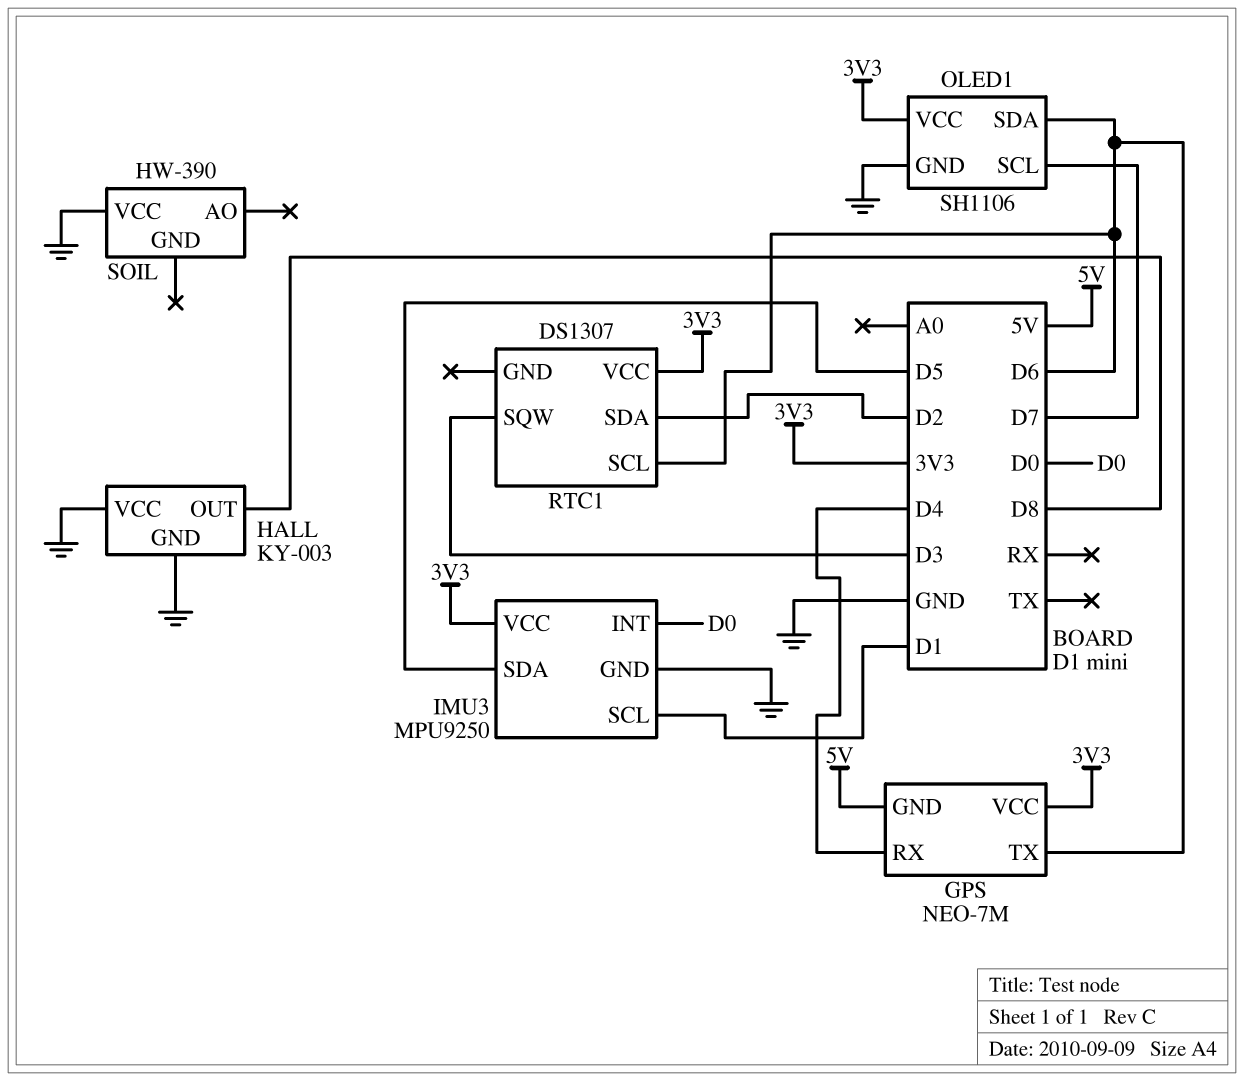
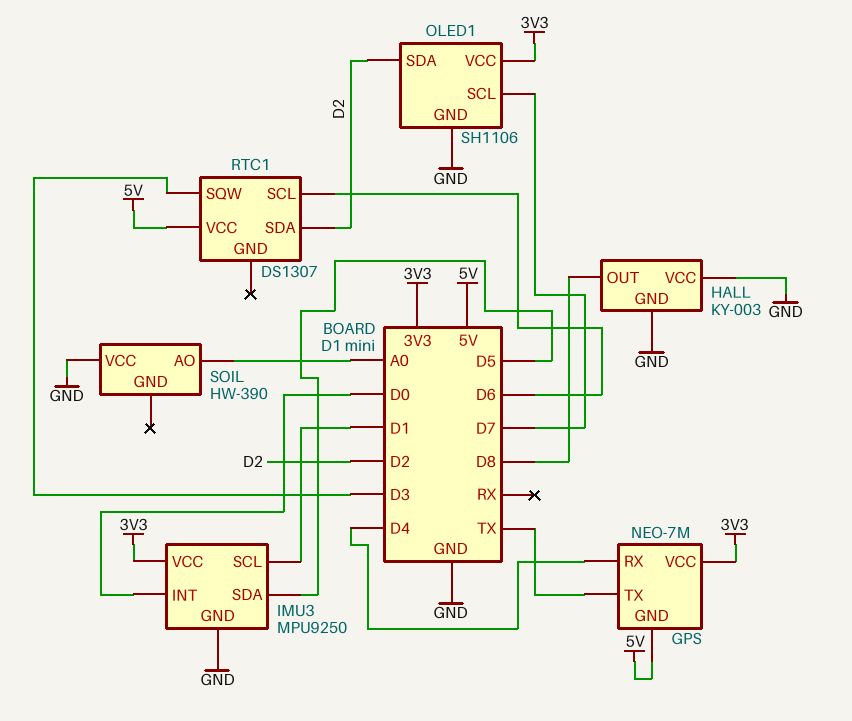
GPS pin TX: D6 -> TX
OLED1 pin SDA: D6 -> D2
RTC1 pin VCC: 3V3 -> 5V
SOIL pin AO: none -> A0

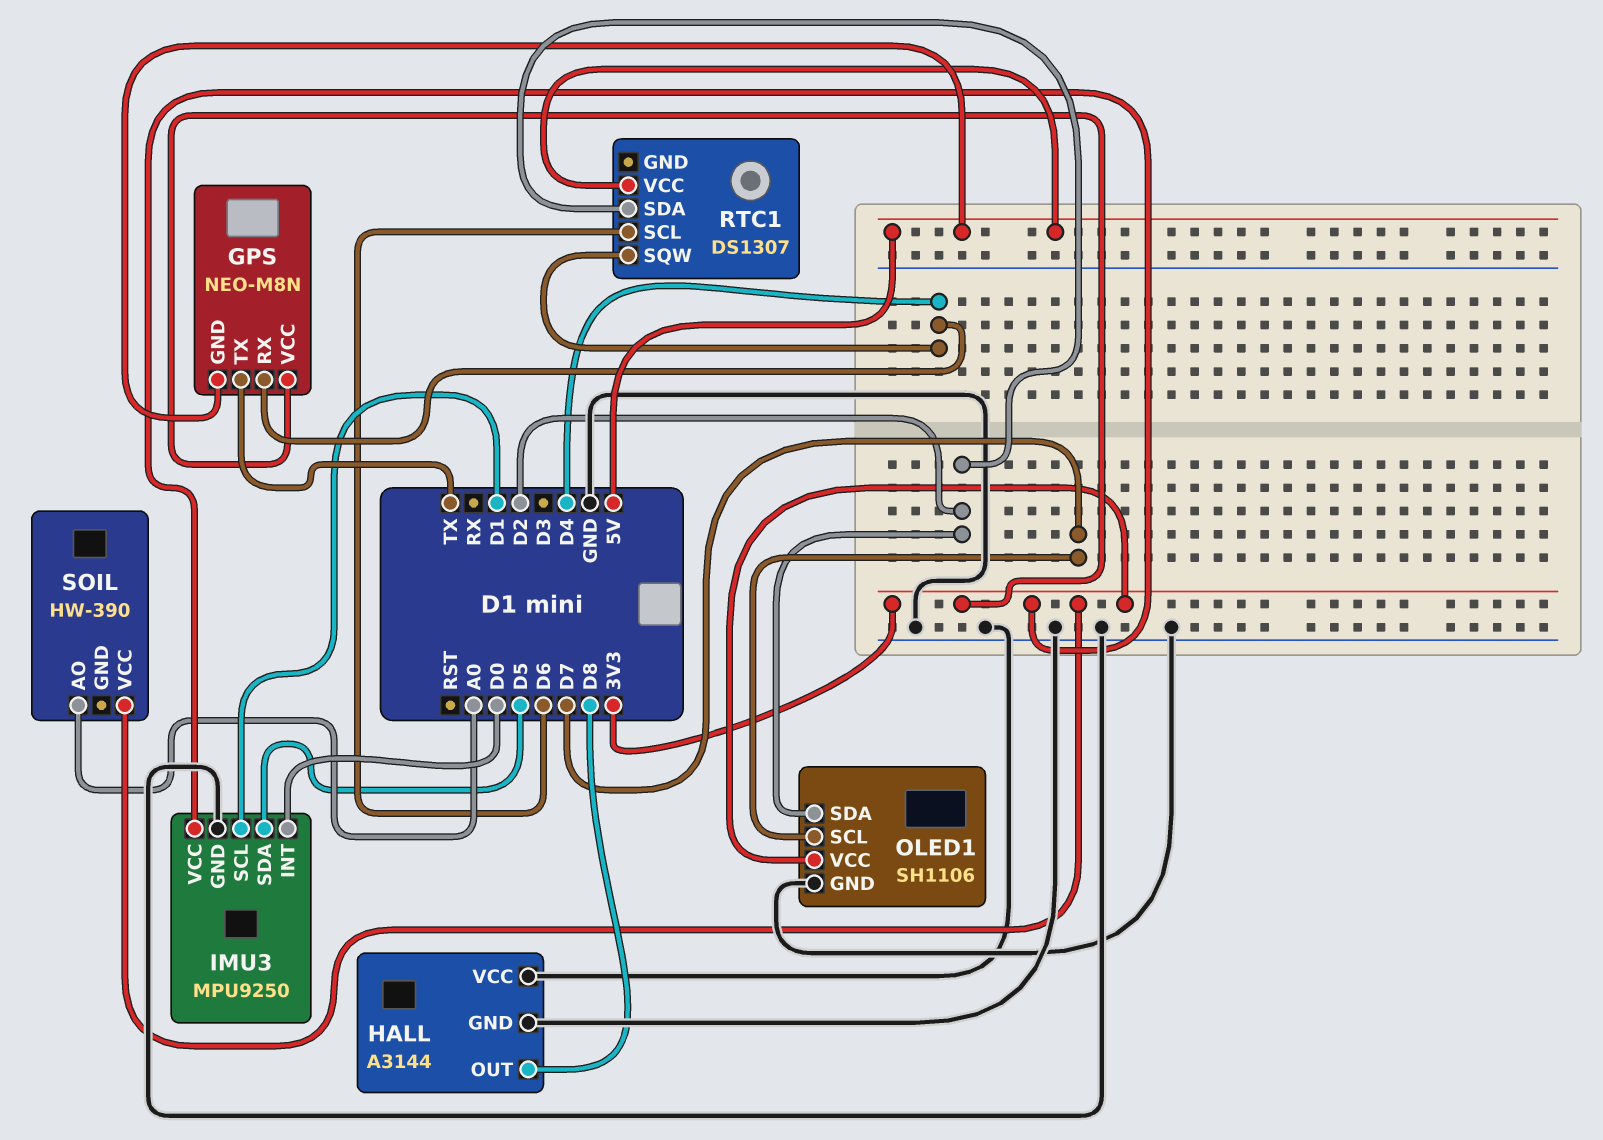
GPS: NEO-7M -> NEO-M8N
HALL: KY-003 -> A3144
RTC1 pin SQW: D3 -> D4
SOIL pin VCC: GND -> 3V3

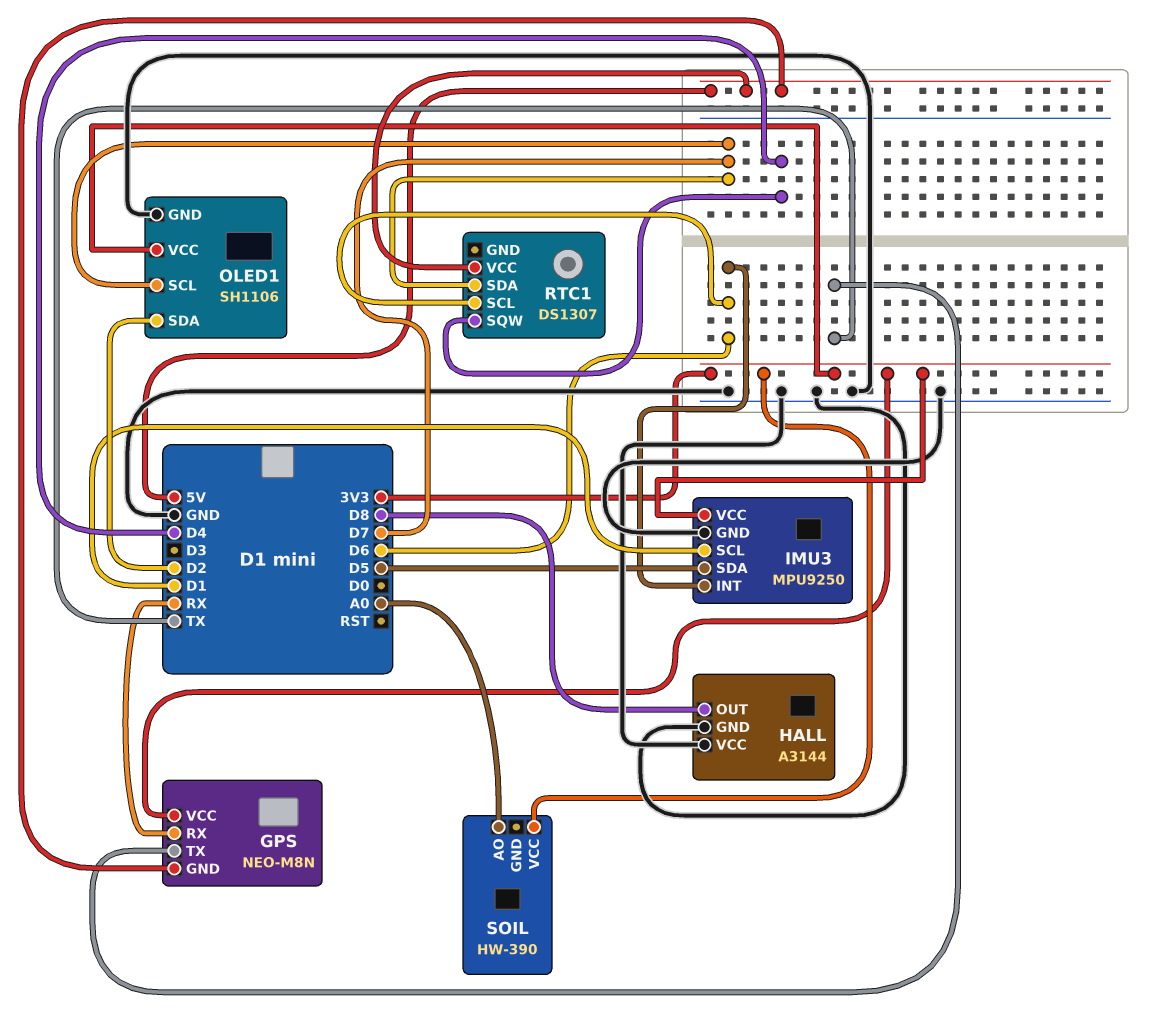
GPS pin RX: D4 -> RX
IMU3 pin INT: D0 -> D6
RTC1 pin SDA: D2 -> D7

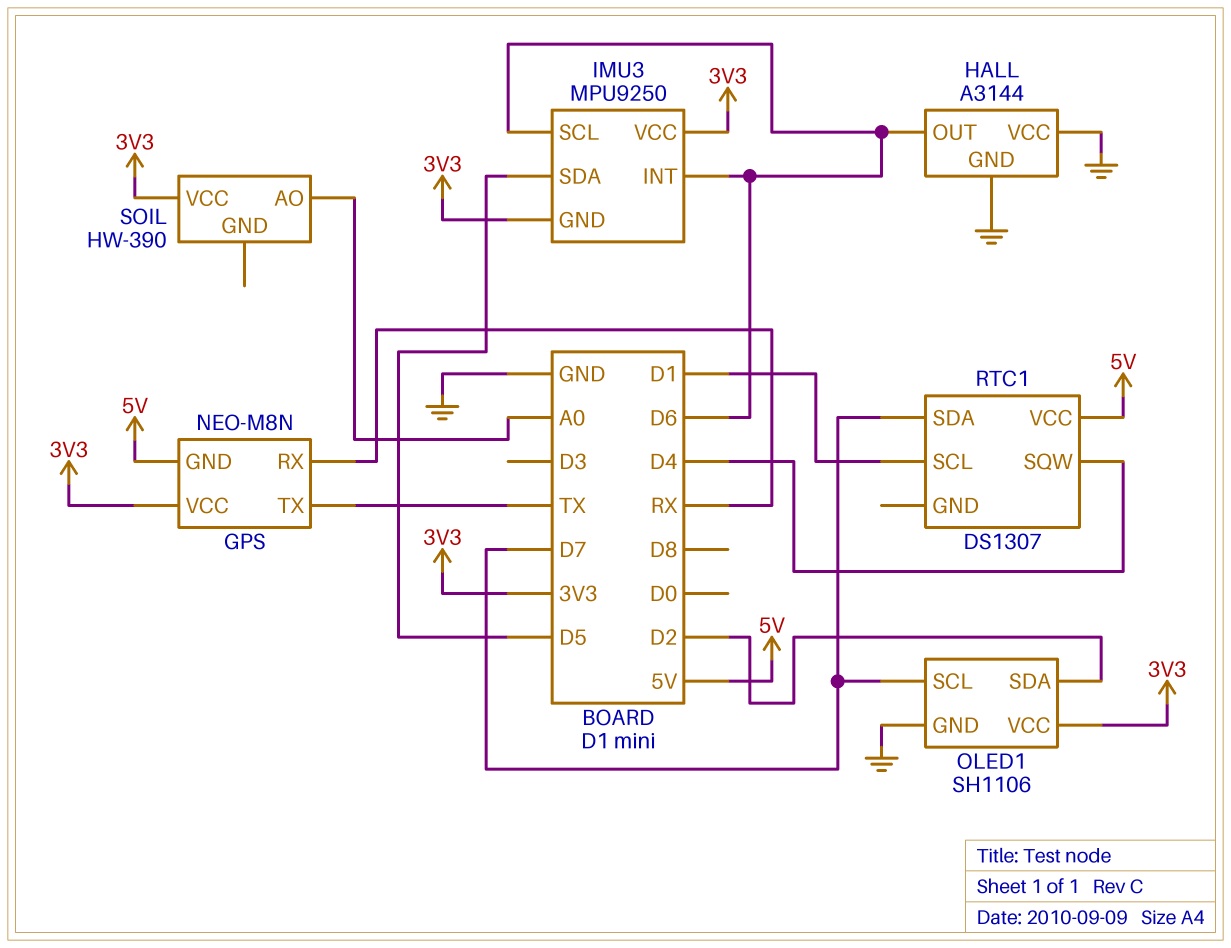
HALL pin OUT: D8 -> D6
IMU3 pin GND: GND -> 3V3
IMU3 pin SCL: D1 -> D6
RTC1 pin SCL: D6 -> D1

